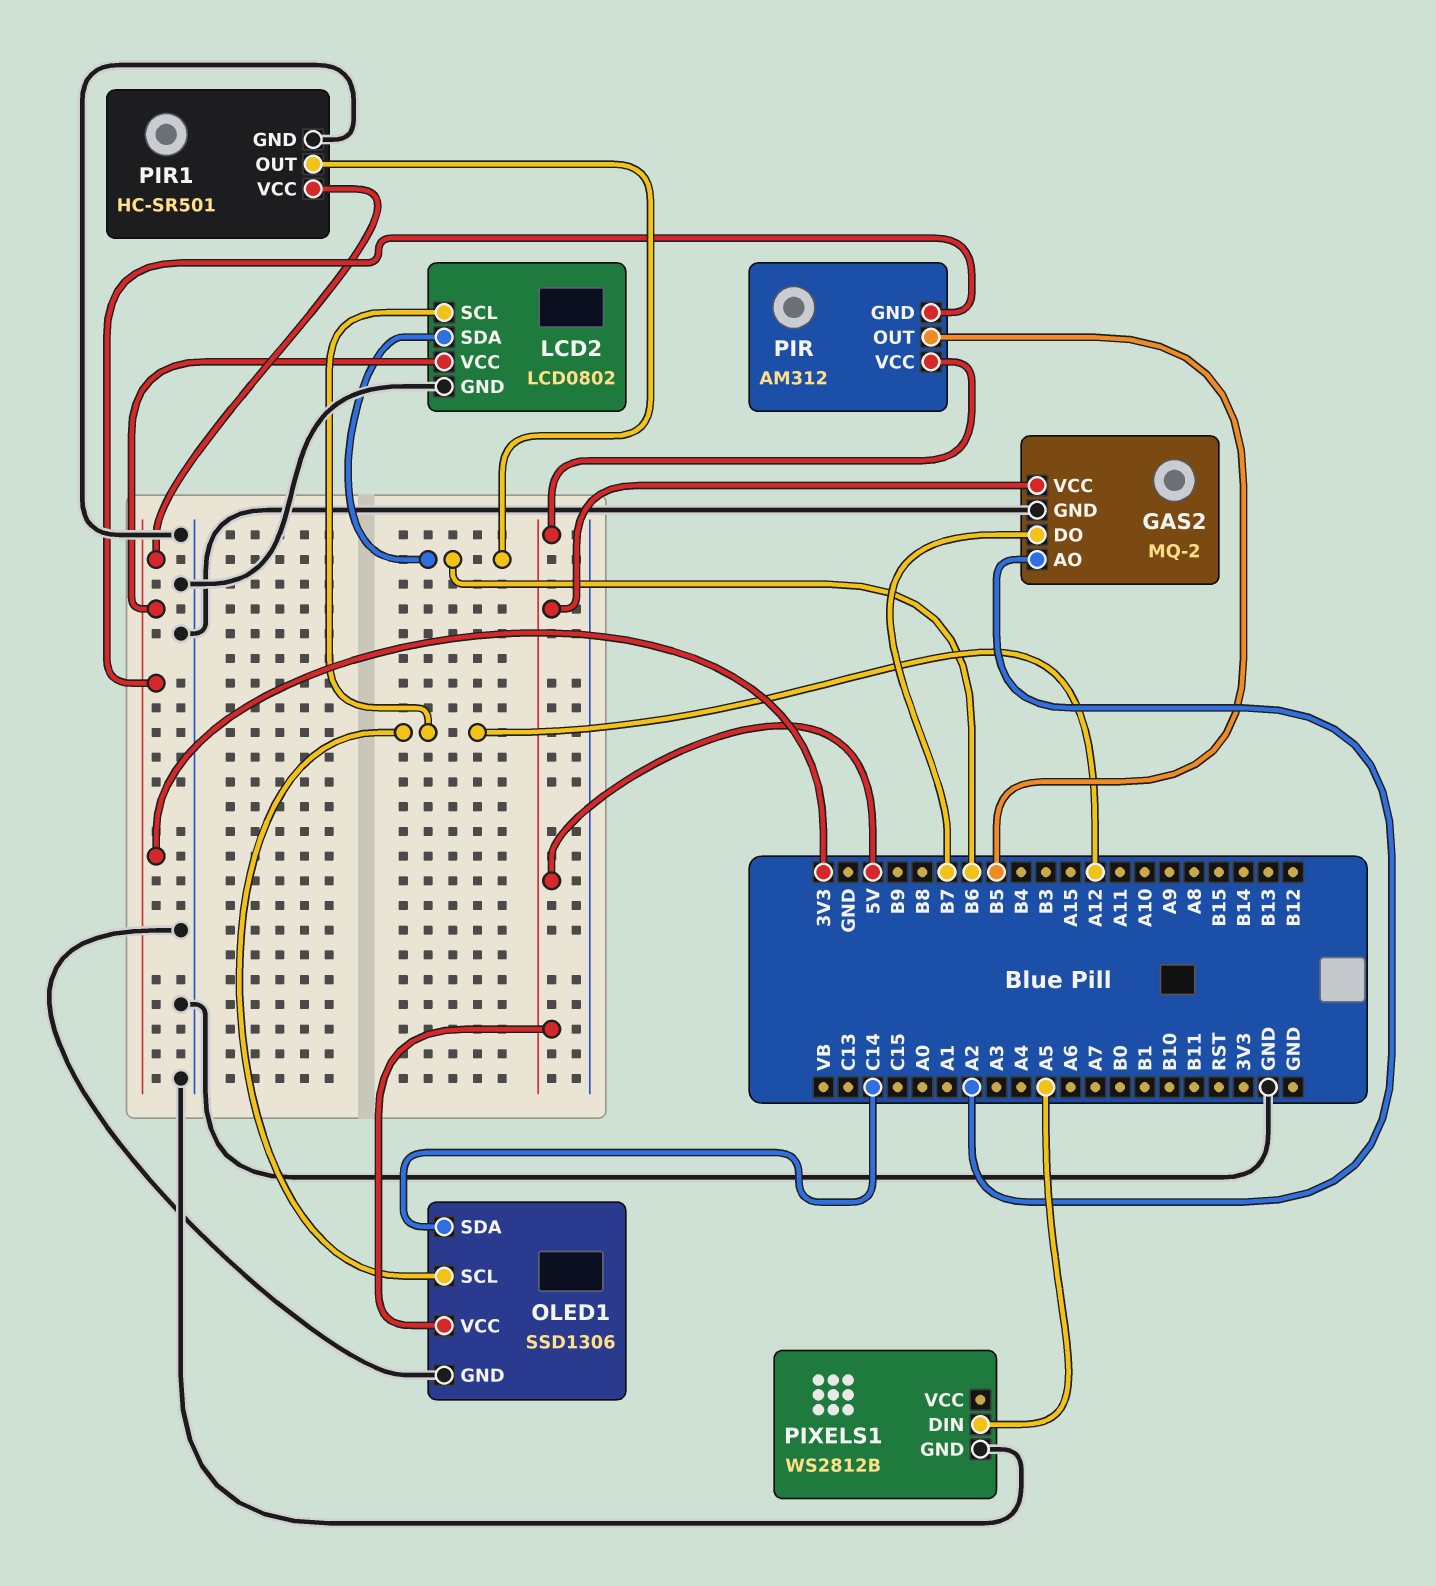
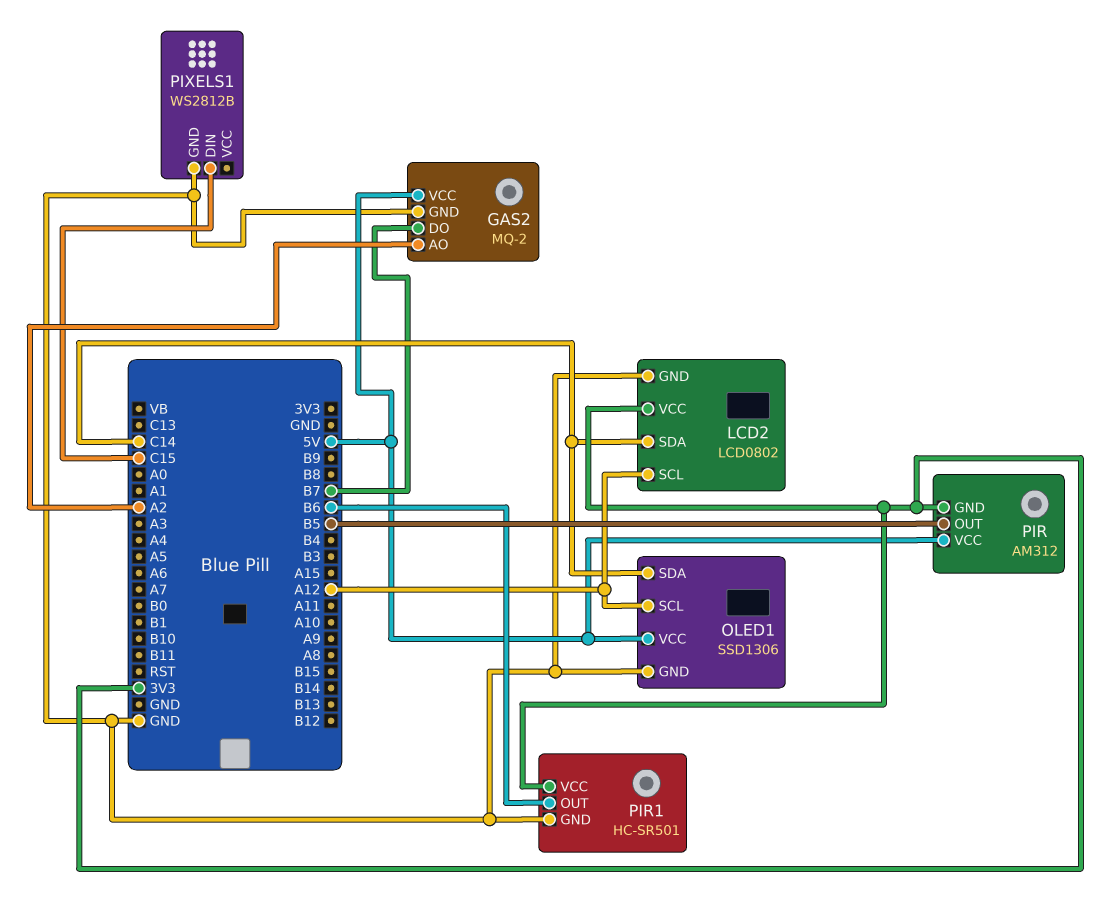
LCD2 pin SDA: B6 -> C14
PIXELS1 pin DIN: A5 -> C15

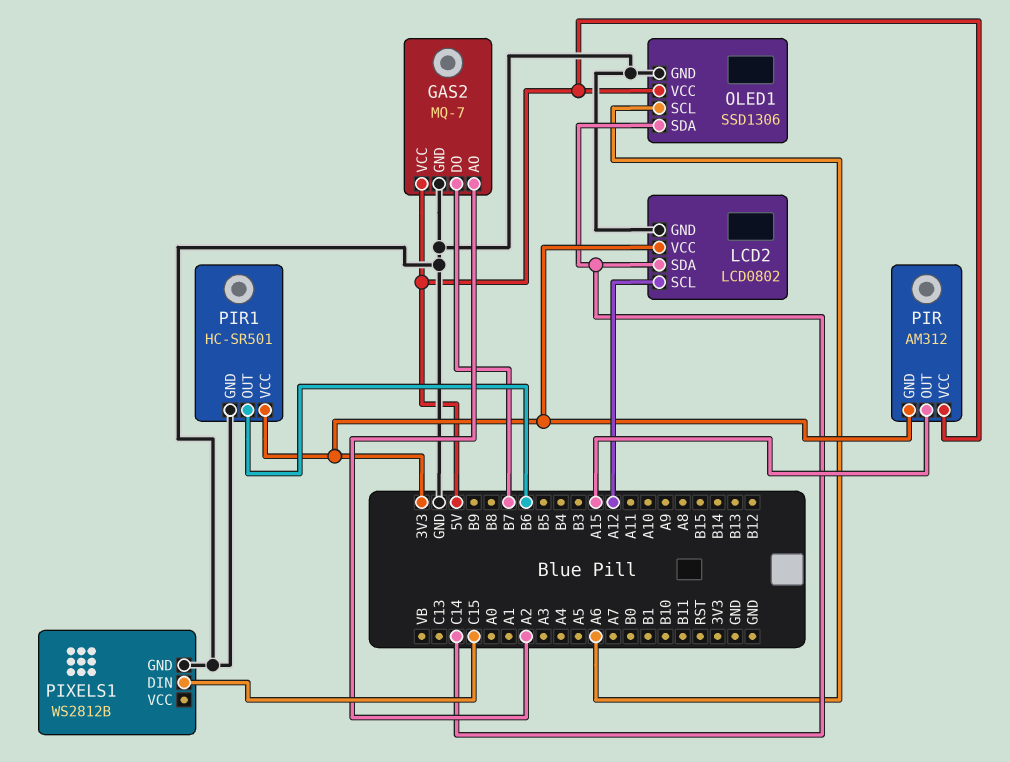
GAS2: MQ-2 -> MQ-7
OLED1 pin SCL: A12 -> A6
PIR pin OUT: B5 -> A15

